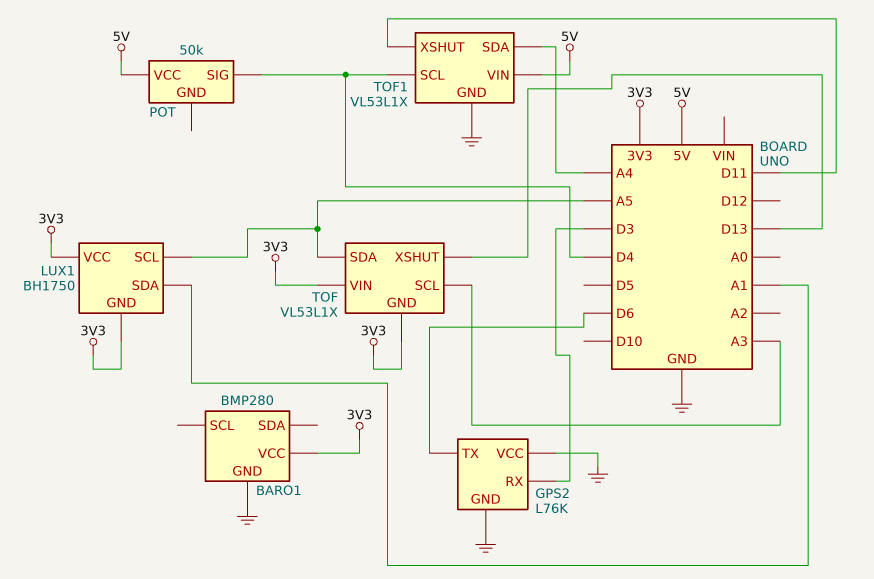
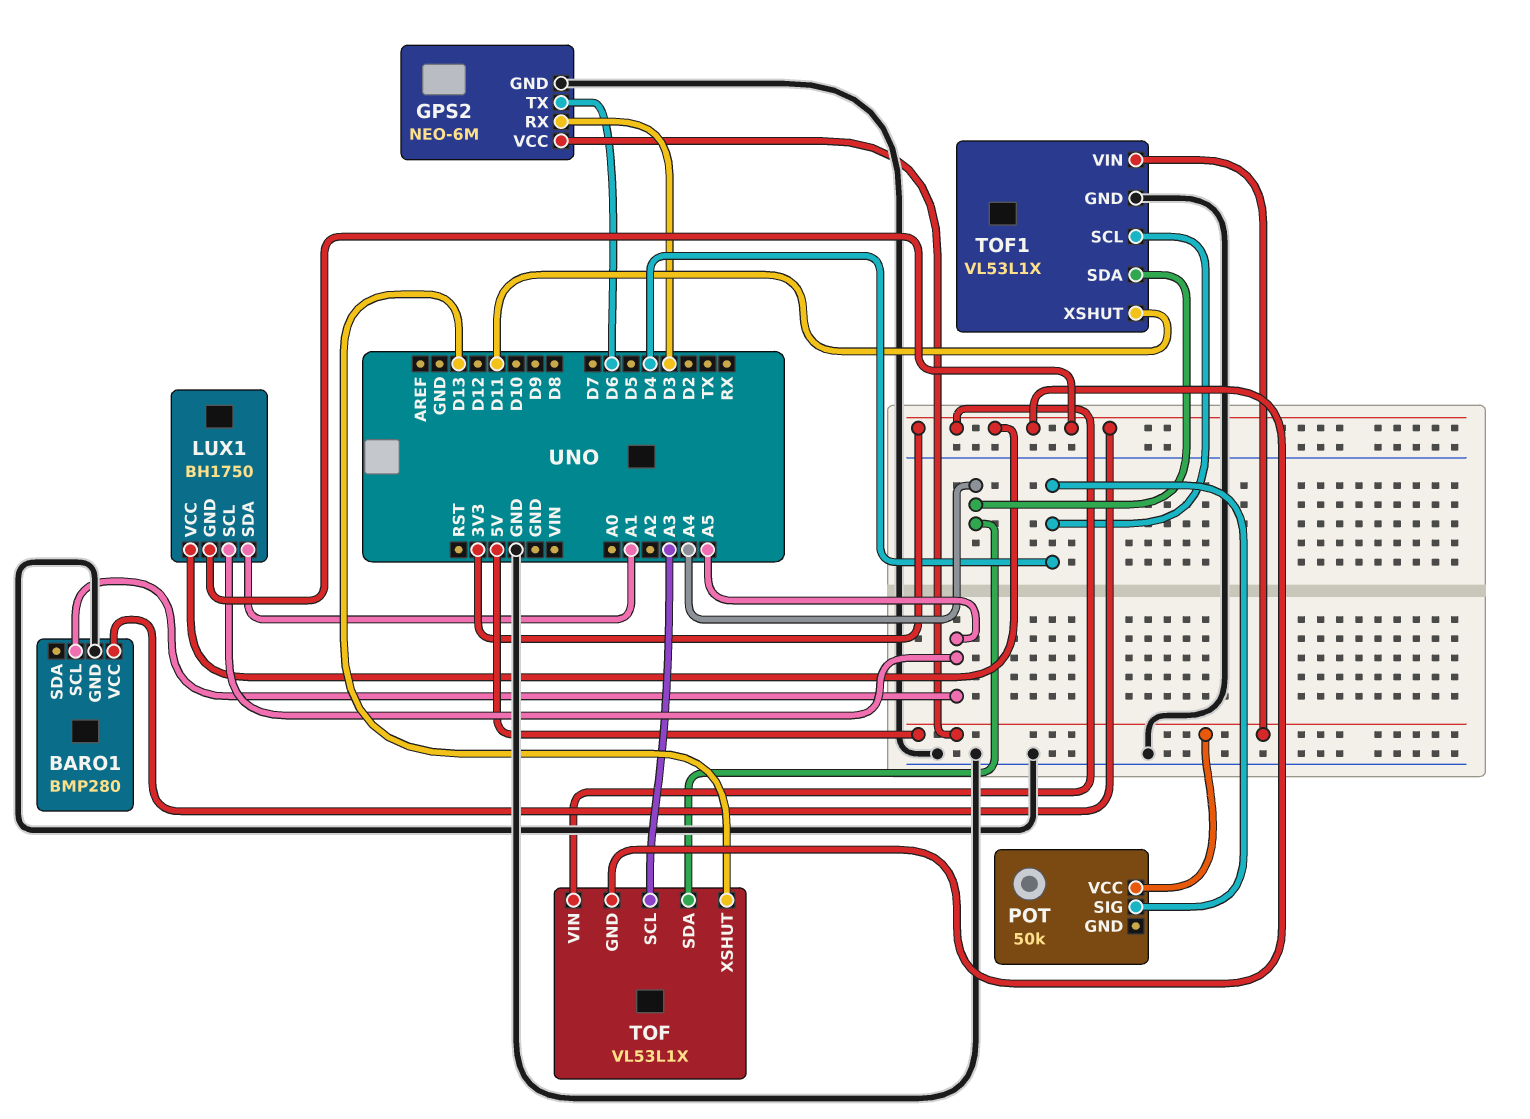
BARO1 pin SCL: none -> A5
GPS2: L76K -> NEO-6M
GPS2 pin VCC: GND -> 5V
TOF pin SDA: A5 -> A4

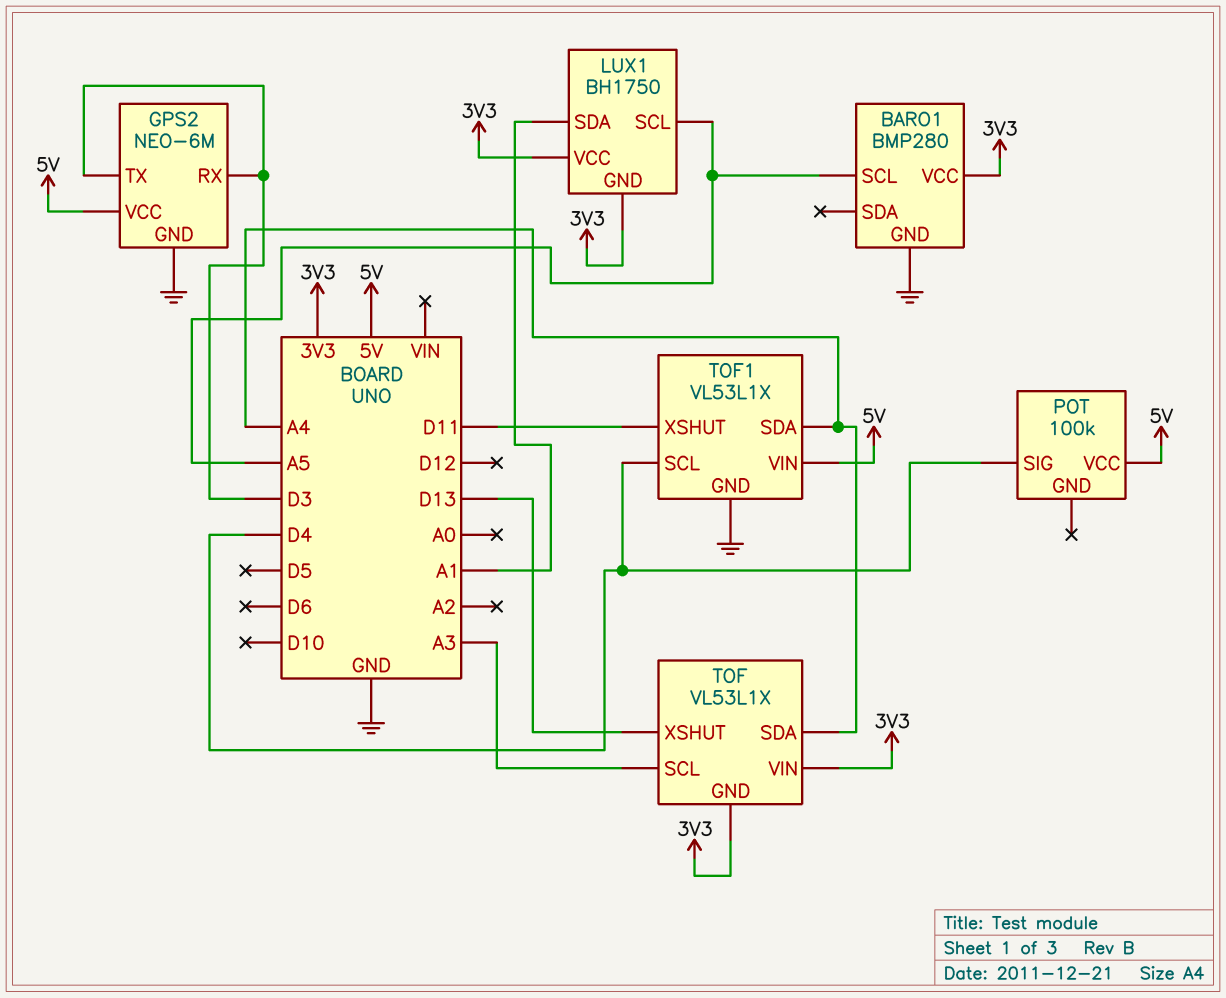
GPS2 pin TX: D6 -> D3
POT: 50k -> 100k

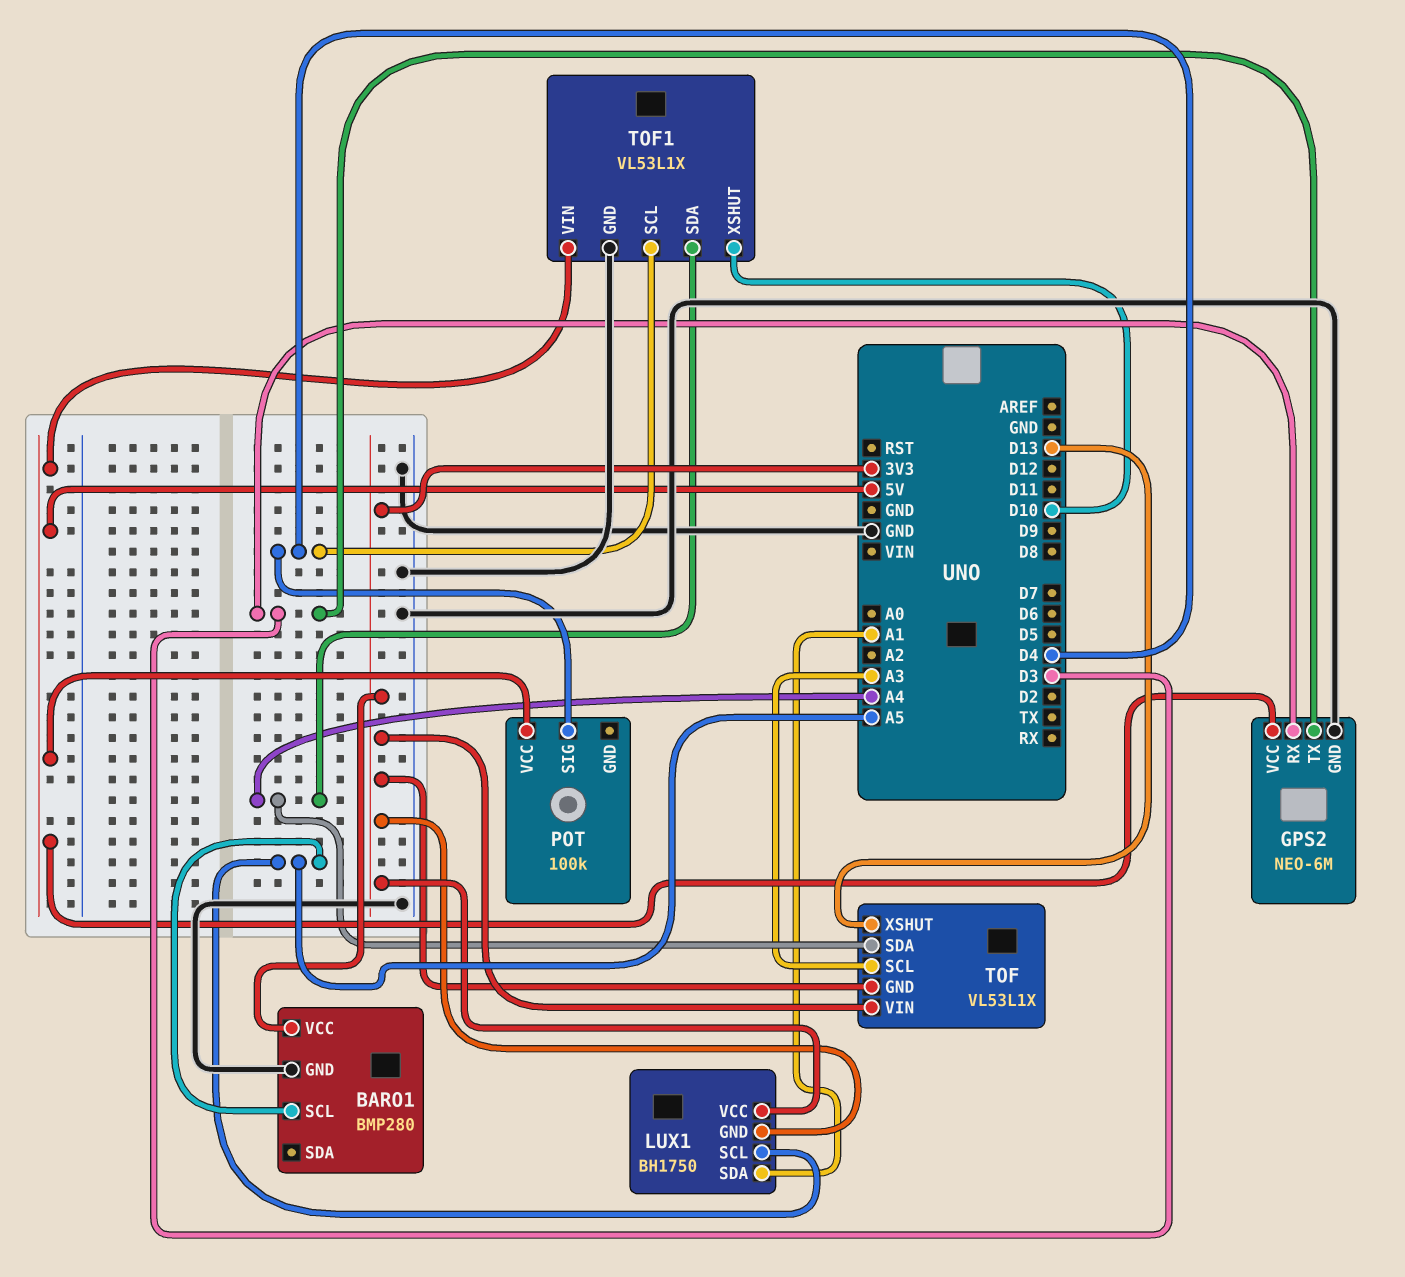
TOF1 pin XSHUT: D11 -> D10

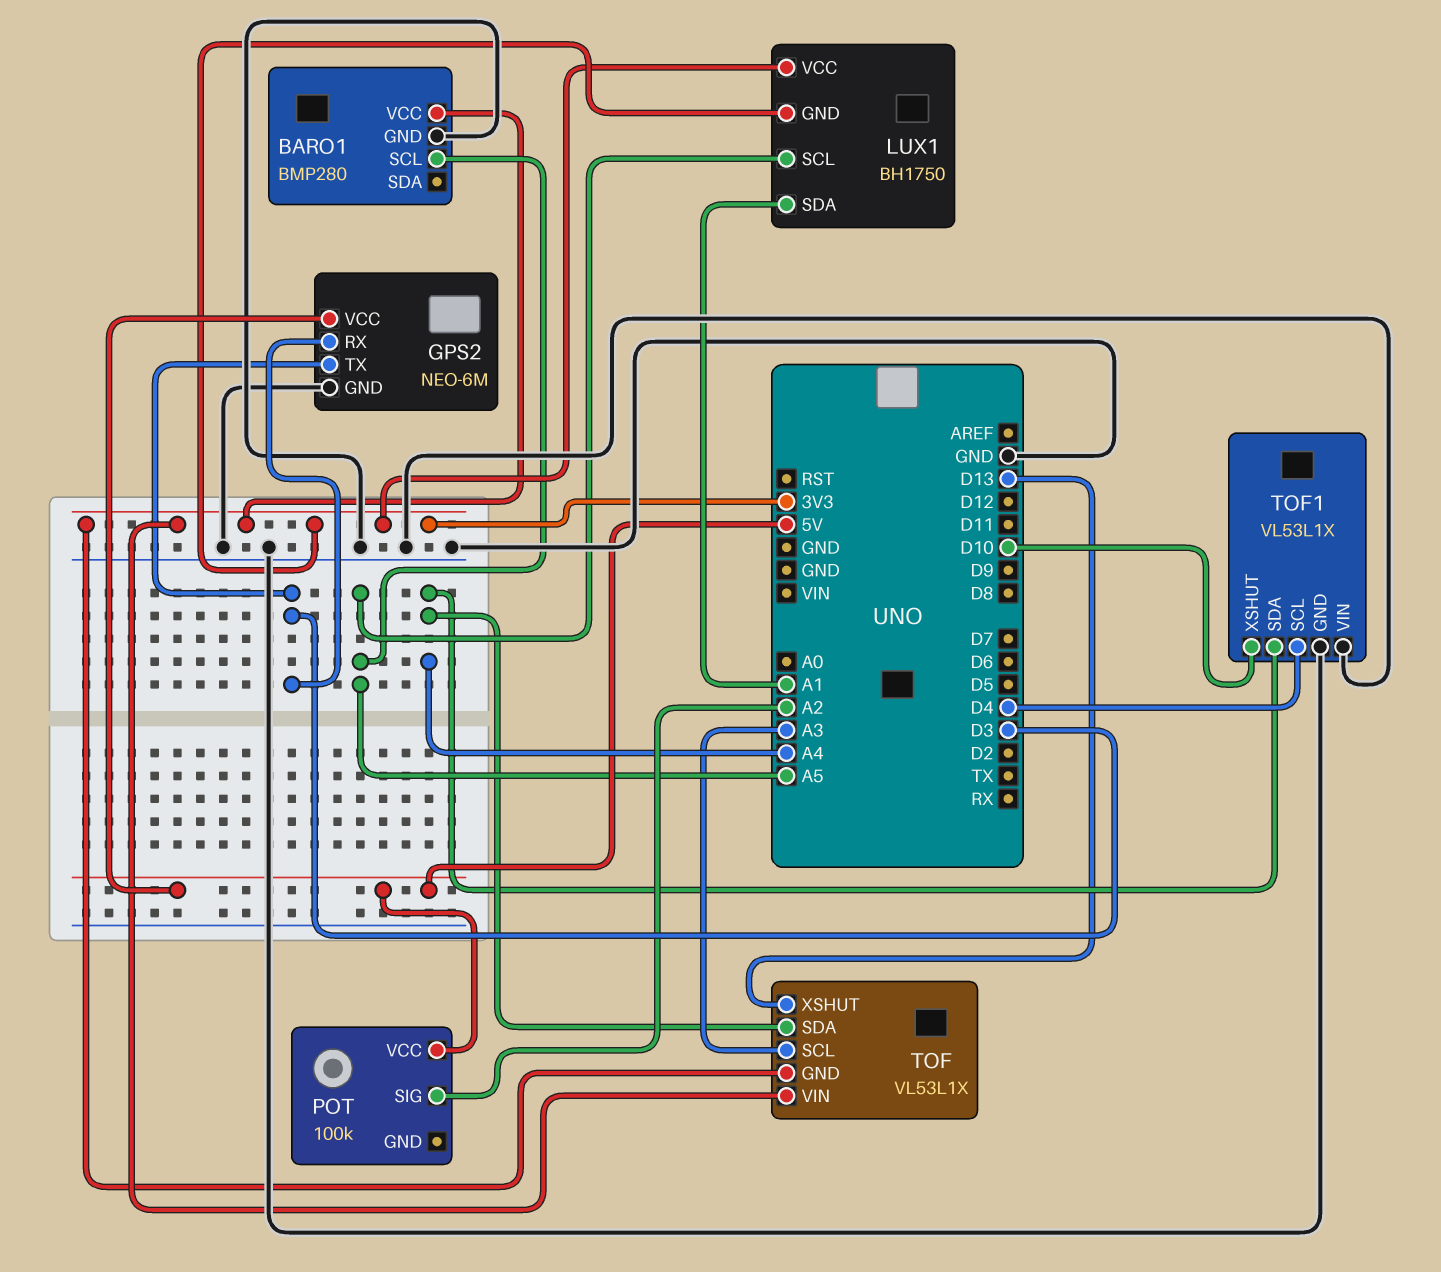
POT pin SIG: D4 -> A2
TOF1 pin VIN: 5V -> GND

